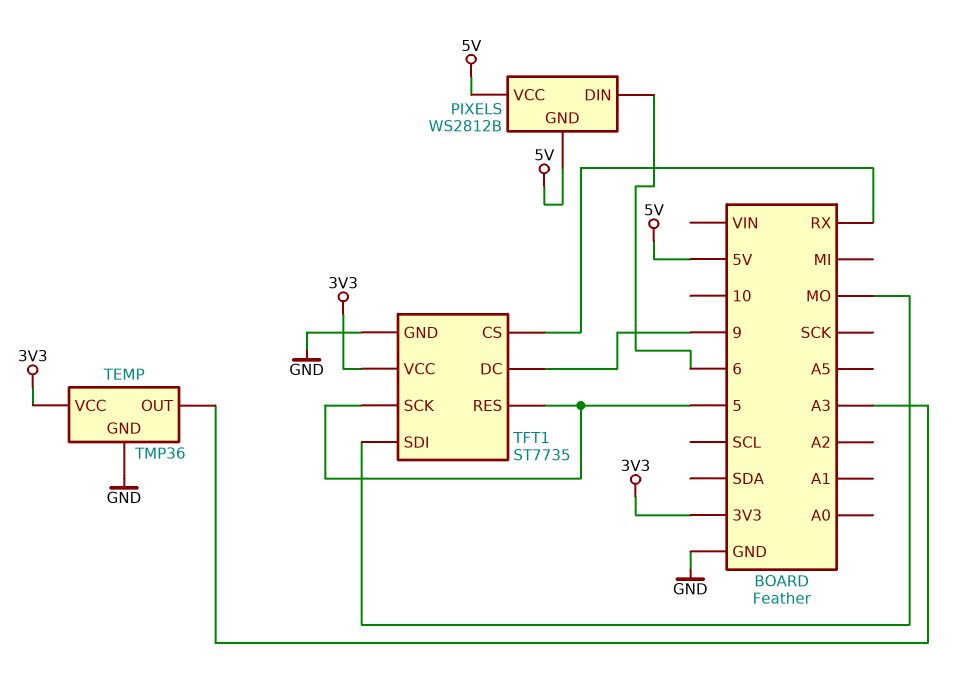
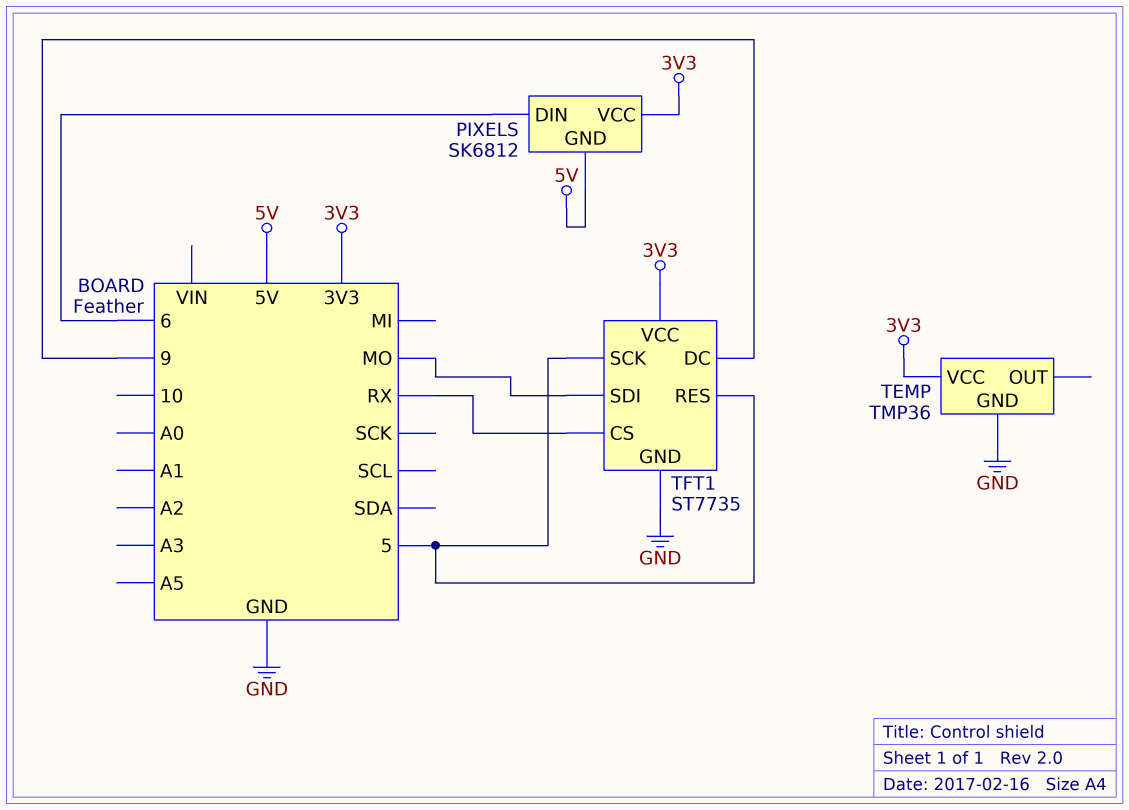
PIXELS: WS2812B -> SK6812
PIXELS pin VCC: 5V -> 3V3
TEMP pin OUT: A3 -> none

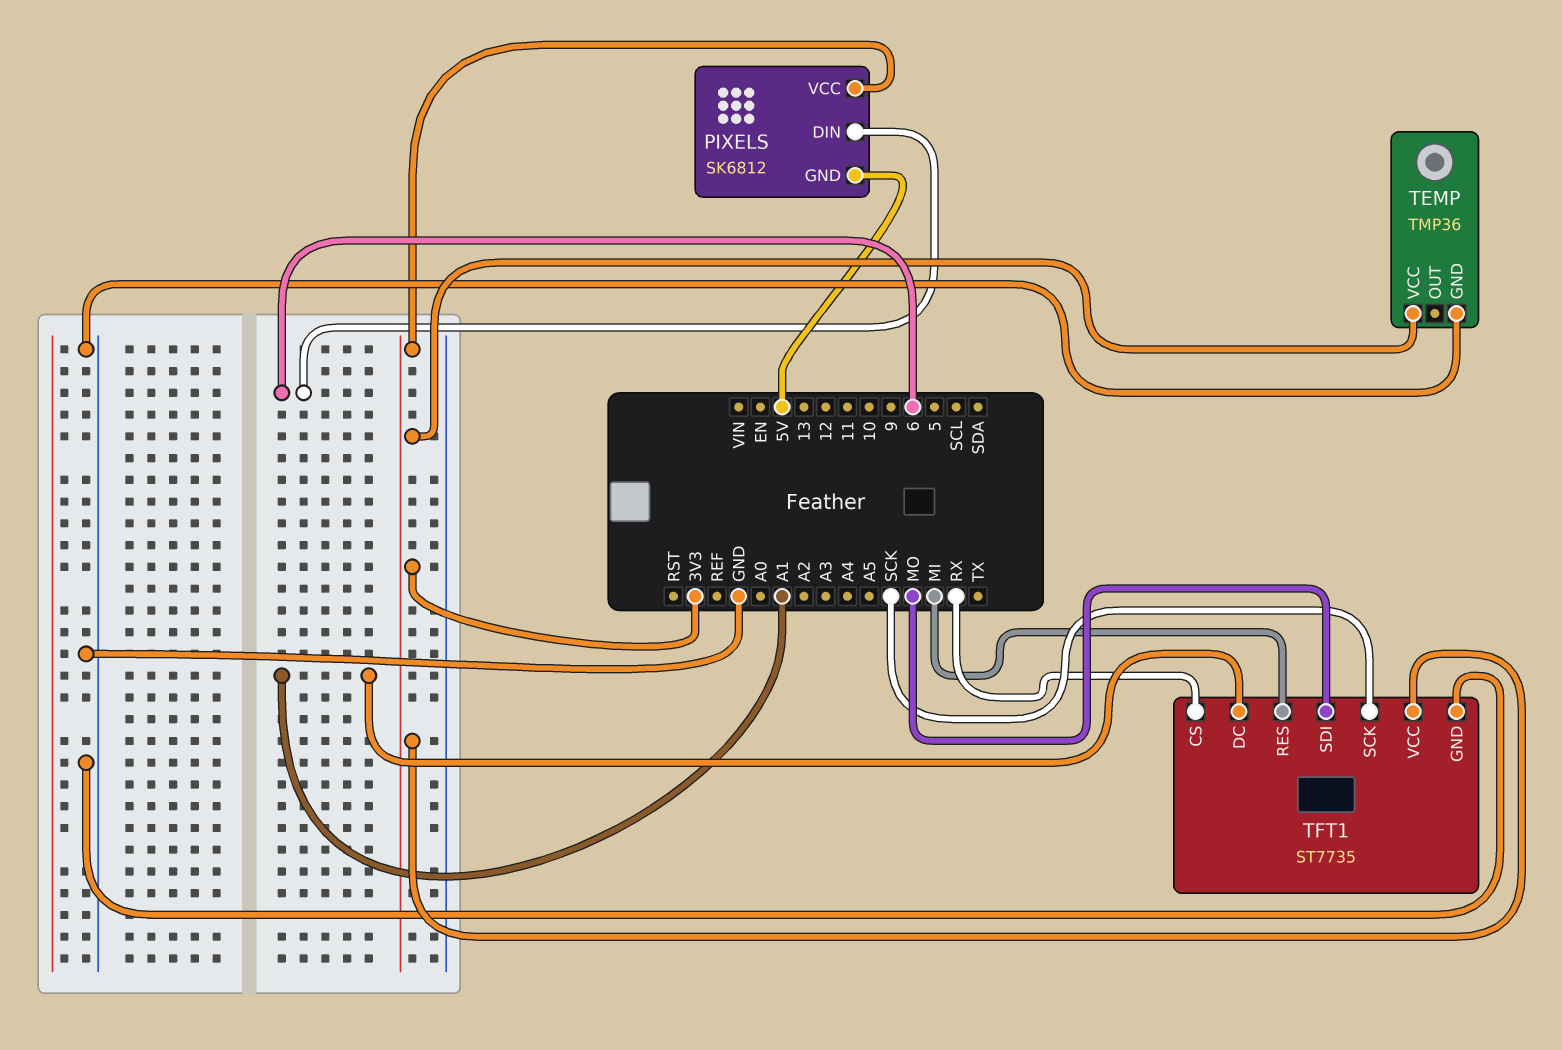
TFT1 pin DC: 9 -> A1
TFT1 pin RES: 5 -> MI
TFT1 pin SCK: 5 -> SCK

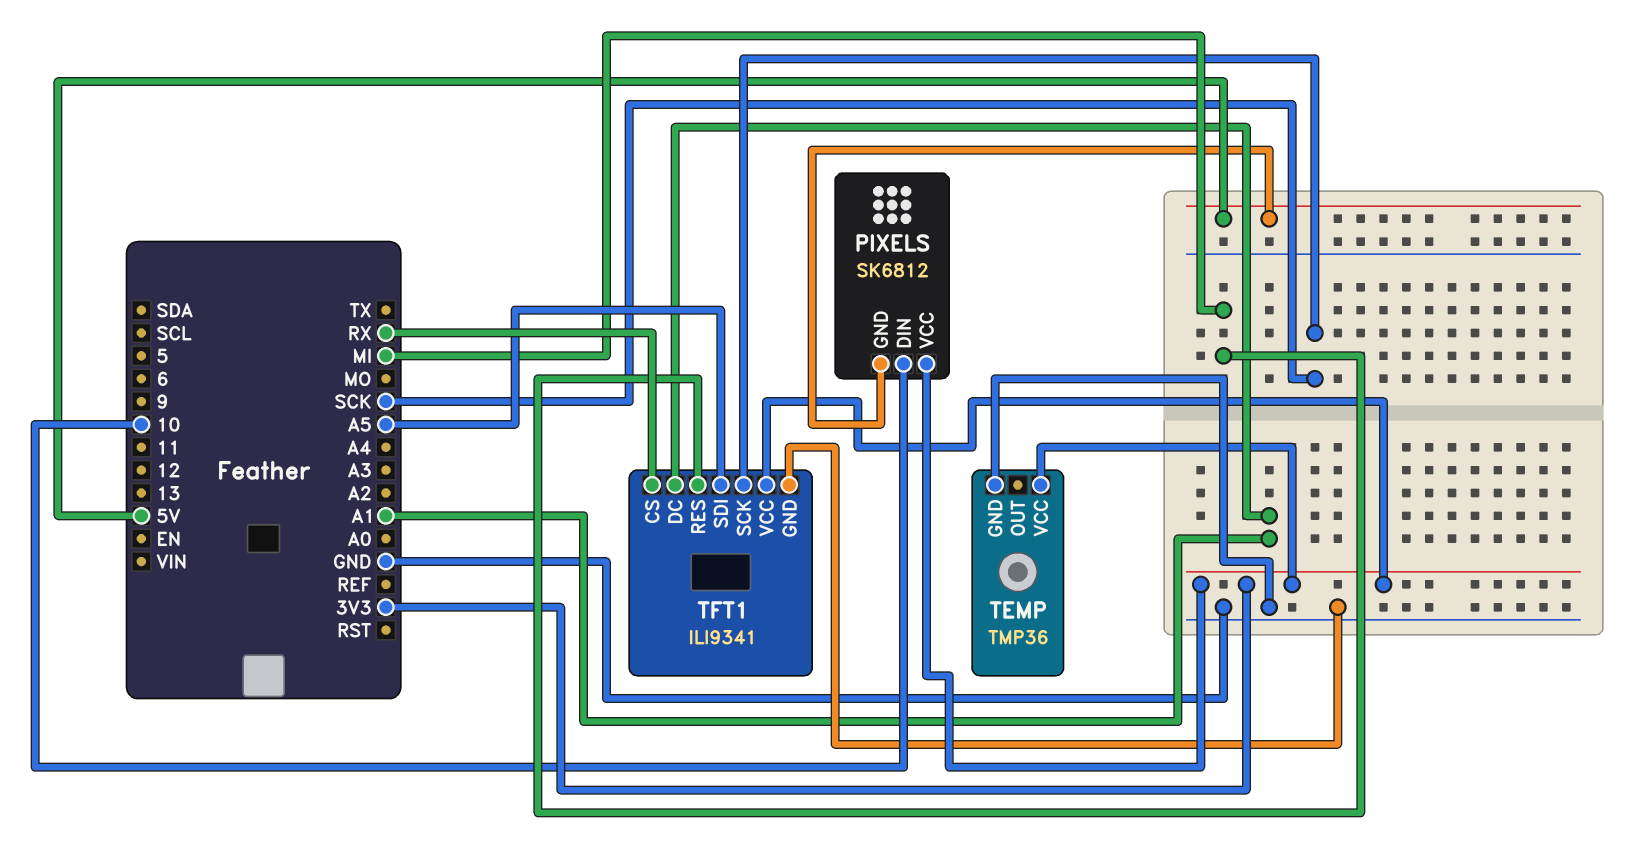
PIXELS pin DIN: 6 -> 10
TFT1: ST7735 -> ILI9341
TFT1 pin SDI: MO -> A5

